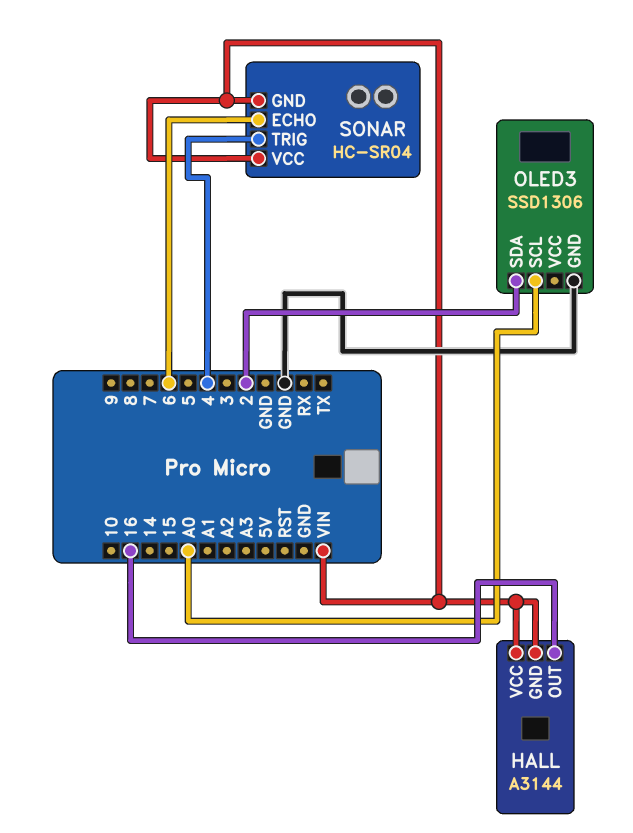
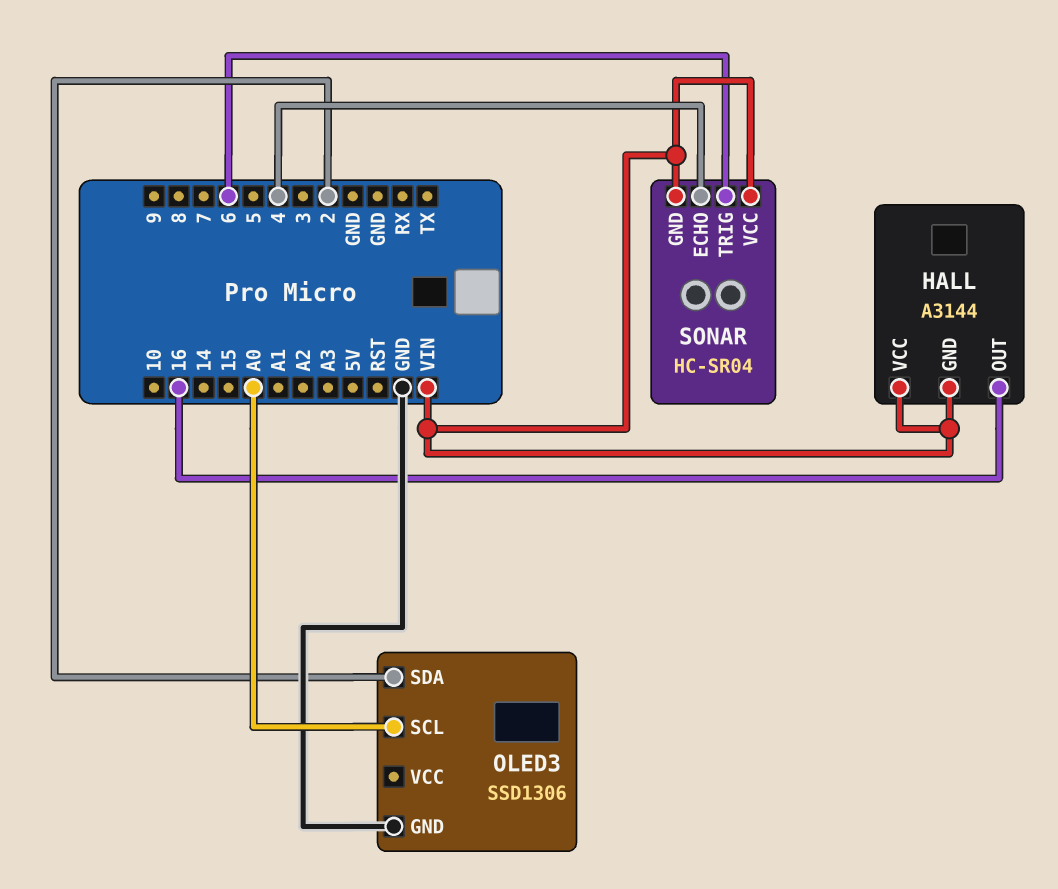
SONAR pin ECHO: 6 -> 4
SONAR pin TRIG: 4 -> 6

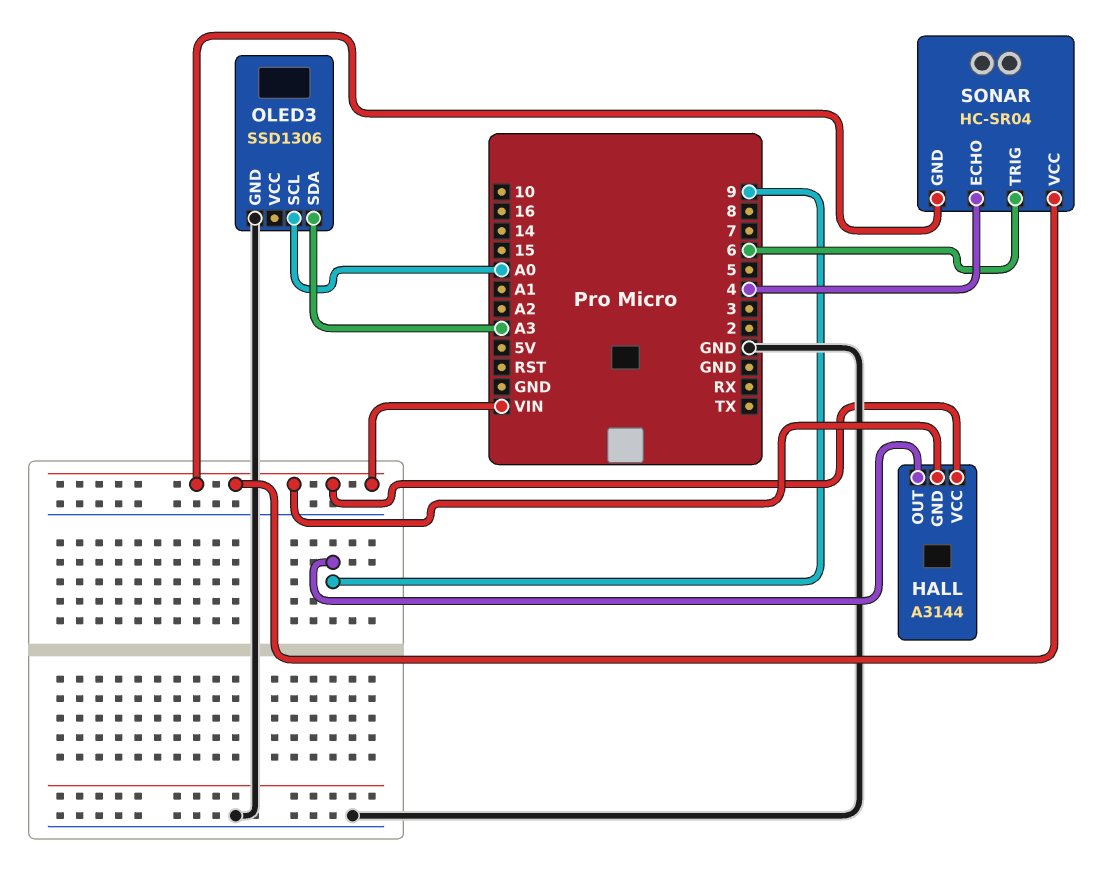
HALL pin OUT: 16 -> 9
OLED3 pin SDA: 2 -> A3

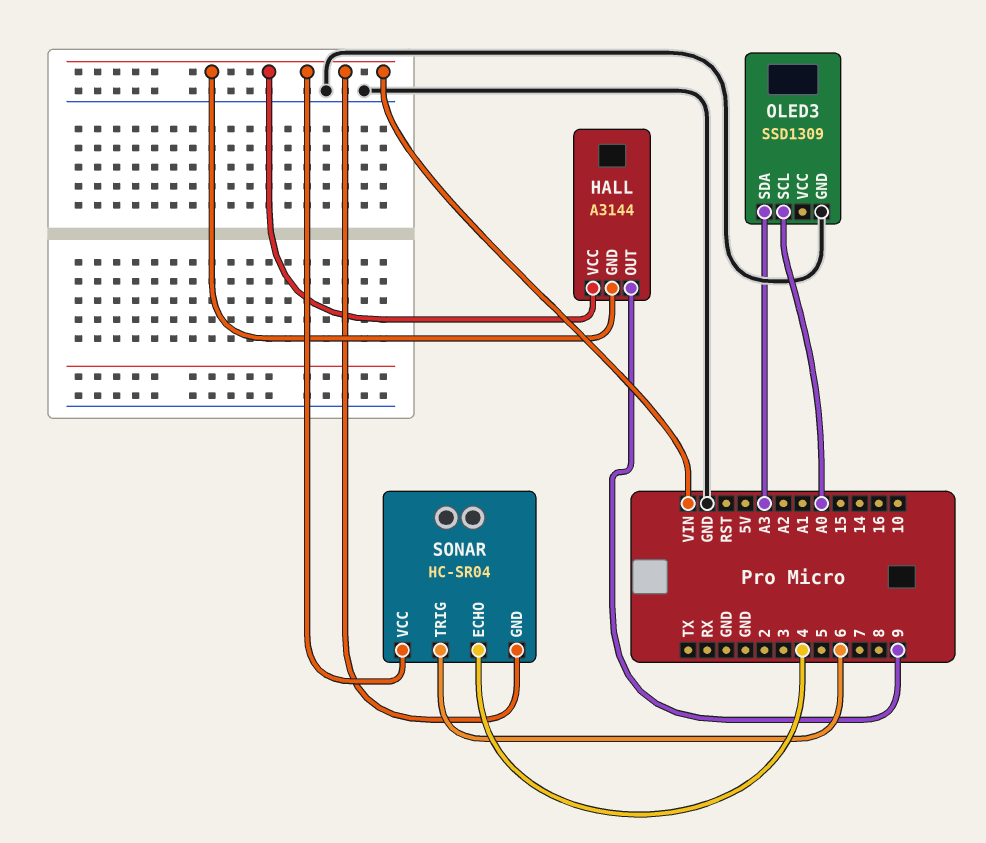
OLED3: SSD1306 -> SSD1309

